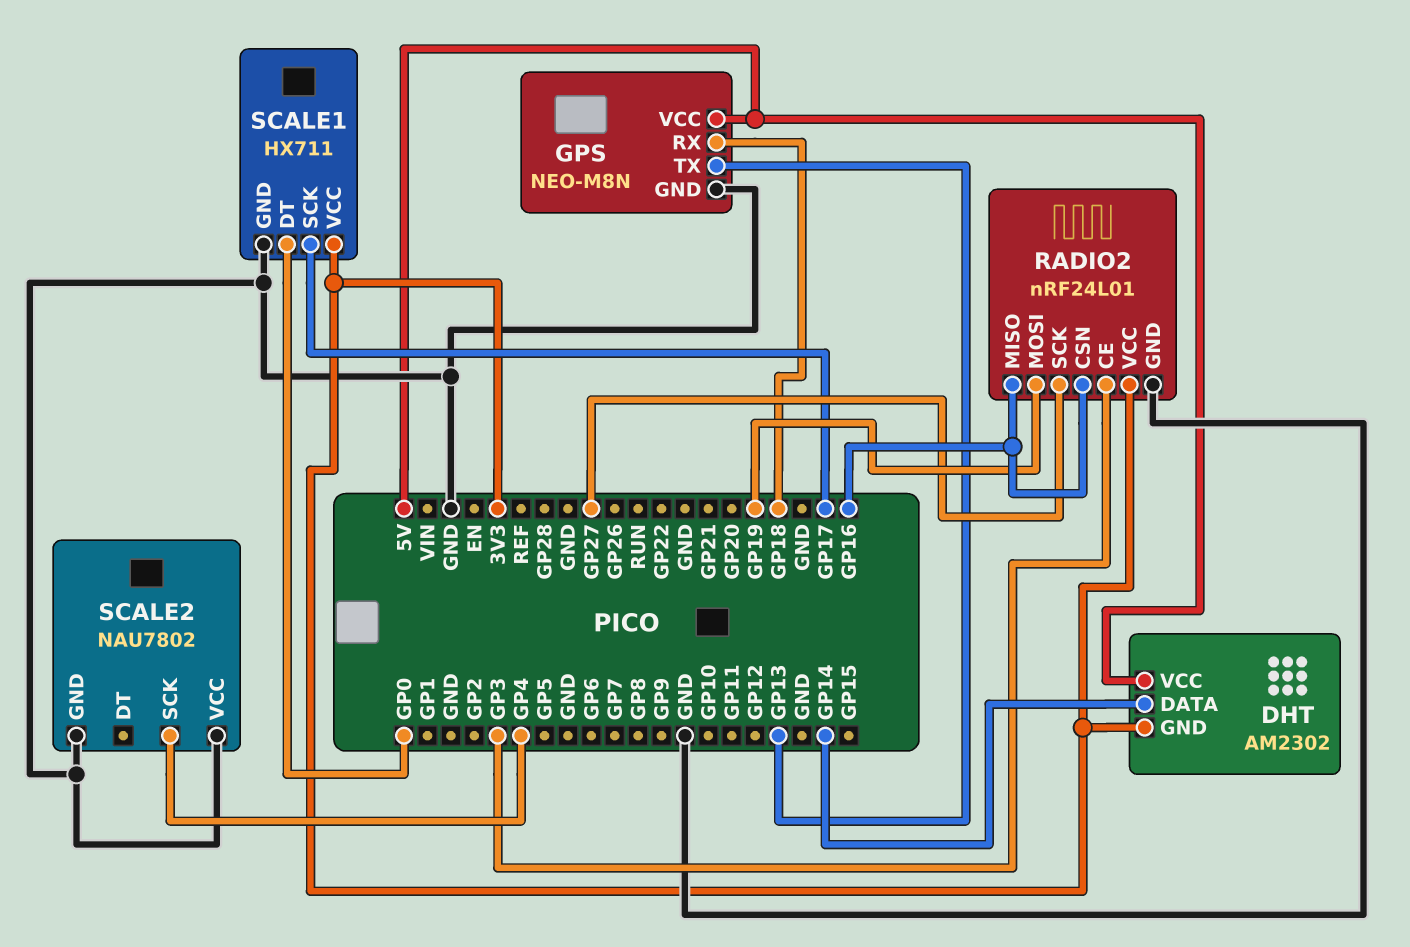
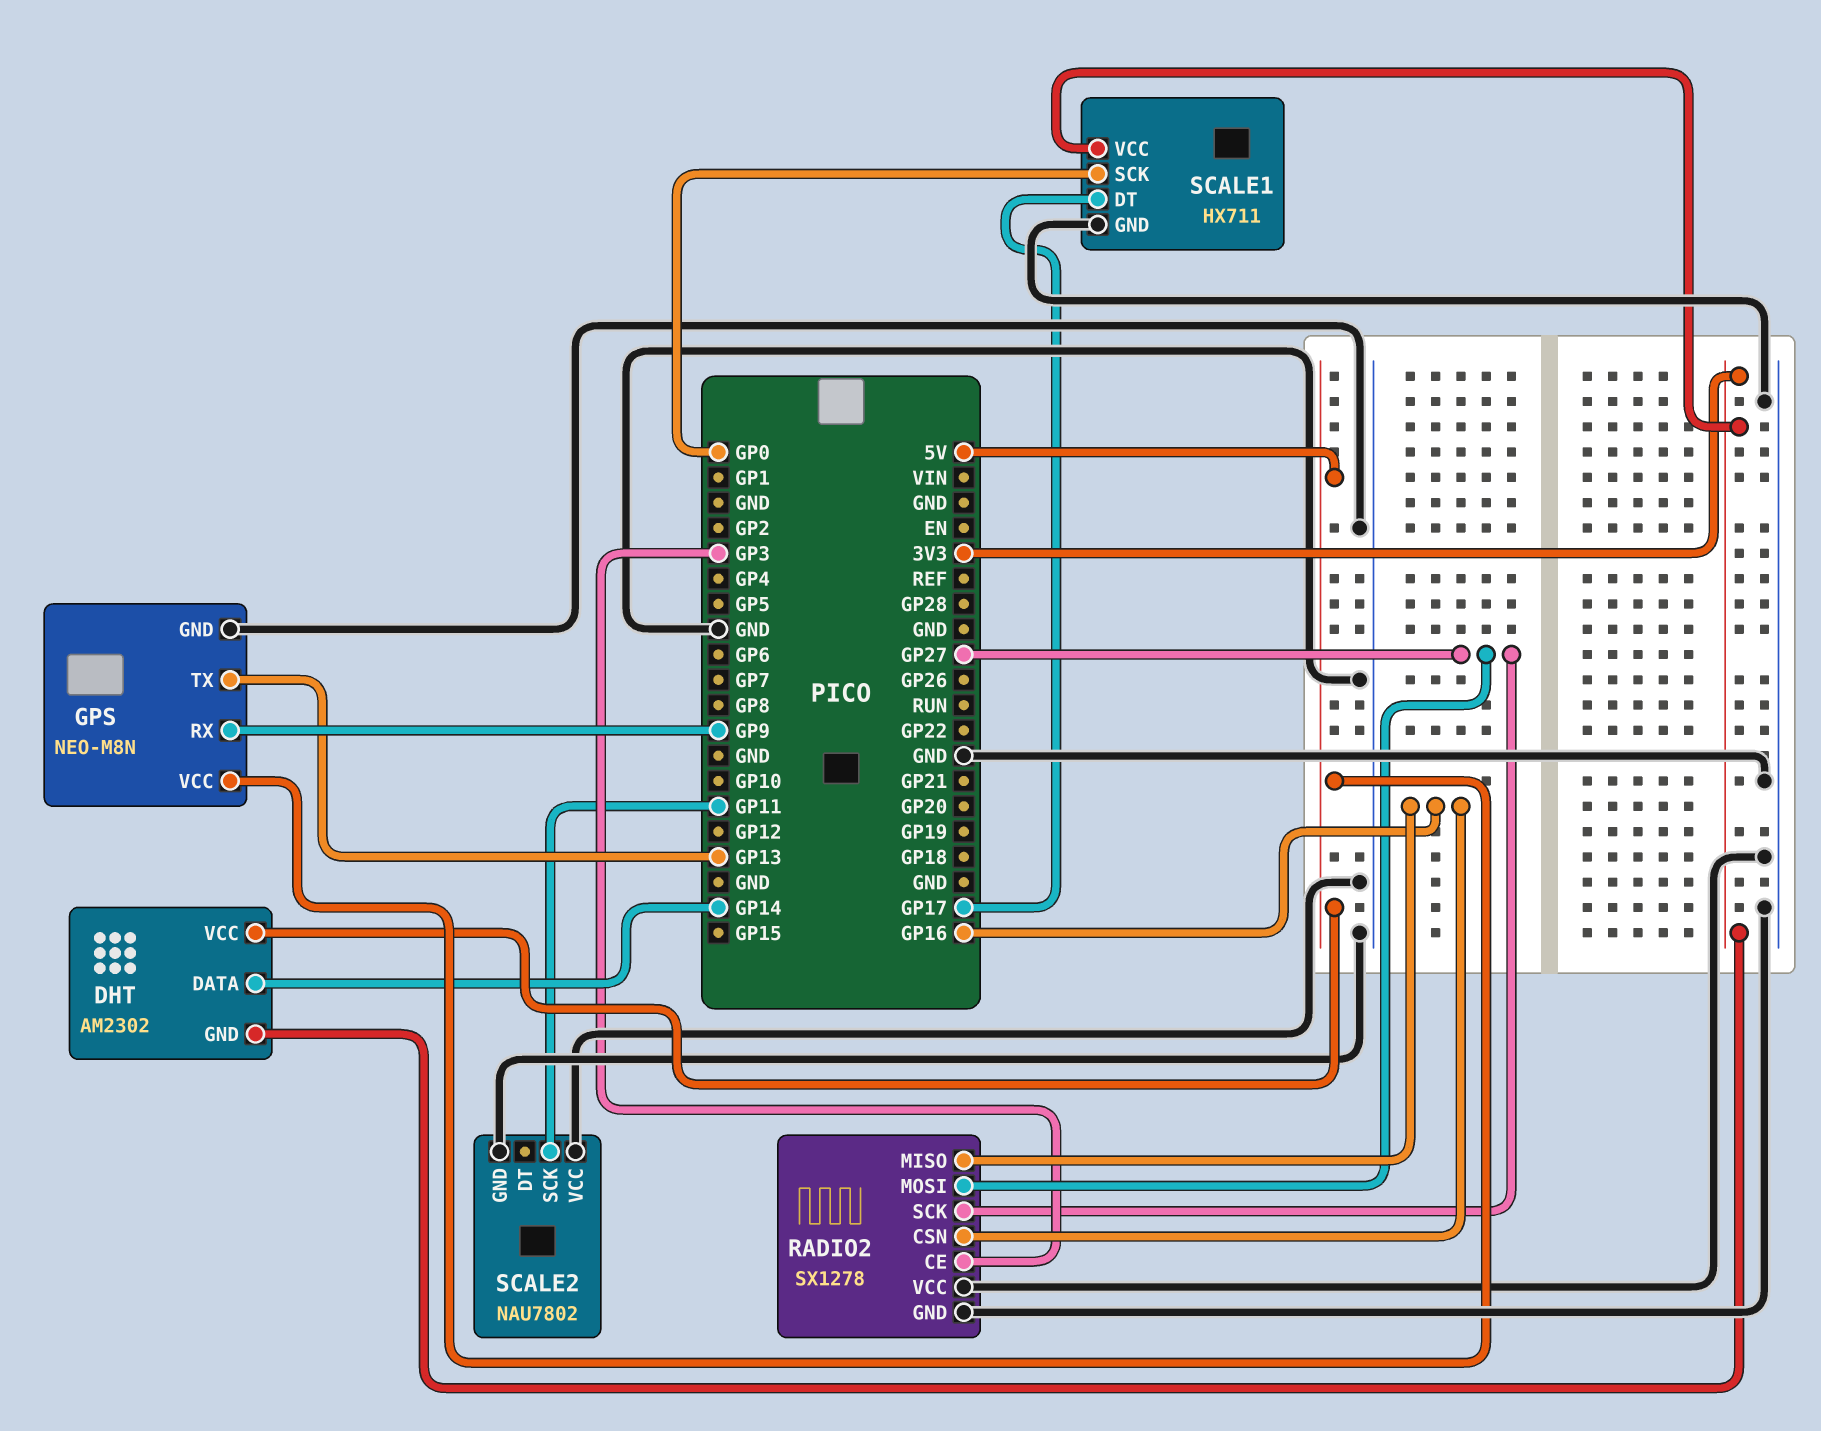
GPS pin RX: GP18 -> GP9
RADIO2: nRF24L01 -> SX1278
RADIO2 pin MOSI: GP19 -> GP27
RADIO2 pin VCC: 3V3 -> GND
SCALE1 pin DT: GP0 -> GP17
SCALE1 pin SCK: GP17 -> GP0
SCALE2 pin SCK: GP4 -> GP11

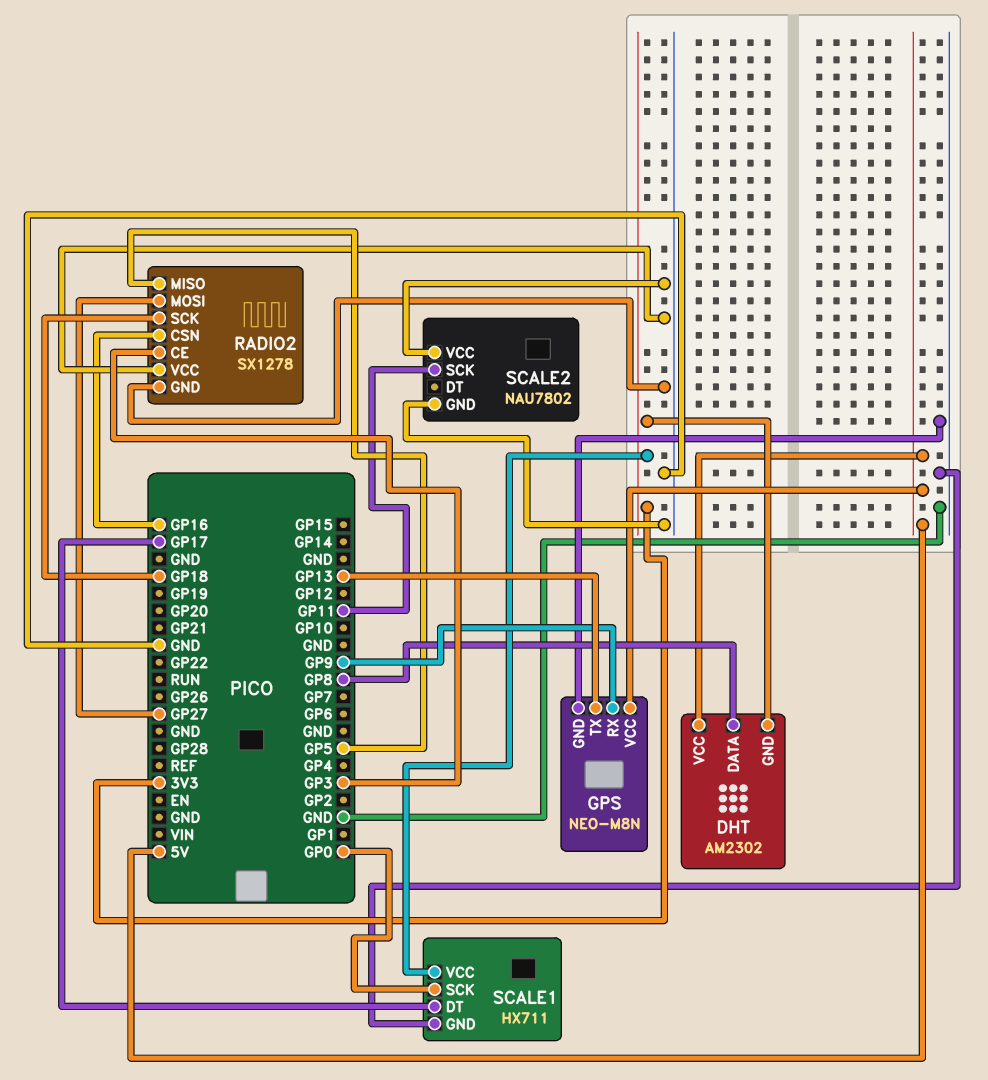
DHT pin DATA: GP14 -> GP8
RADIO2 pin MISO: GP16 -> GP5
RADIO2 pin SCK: GP27 -> GP18

